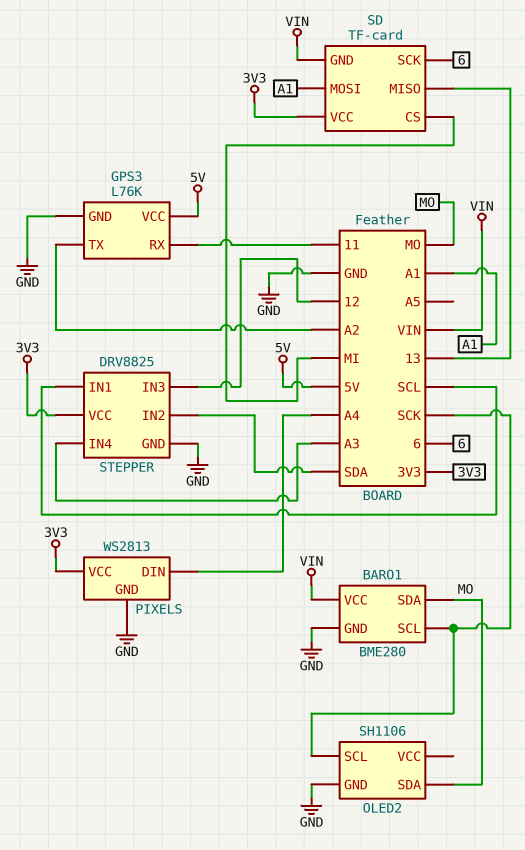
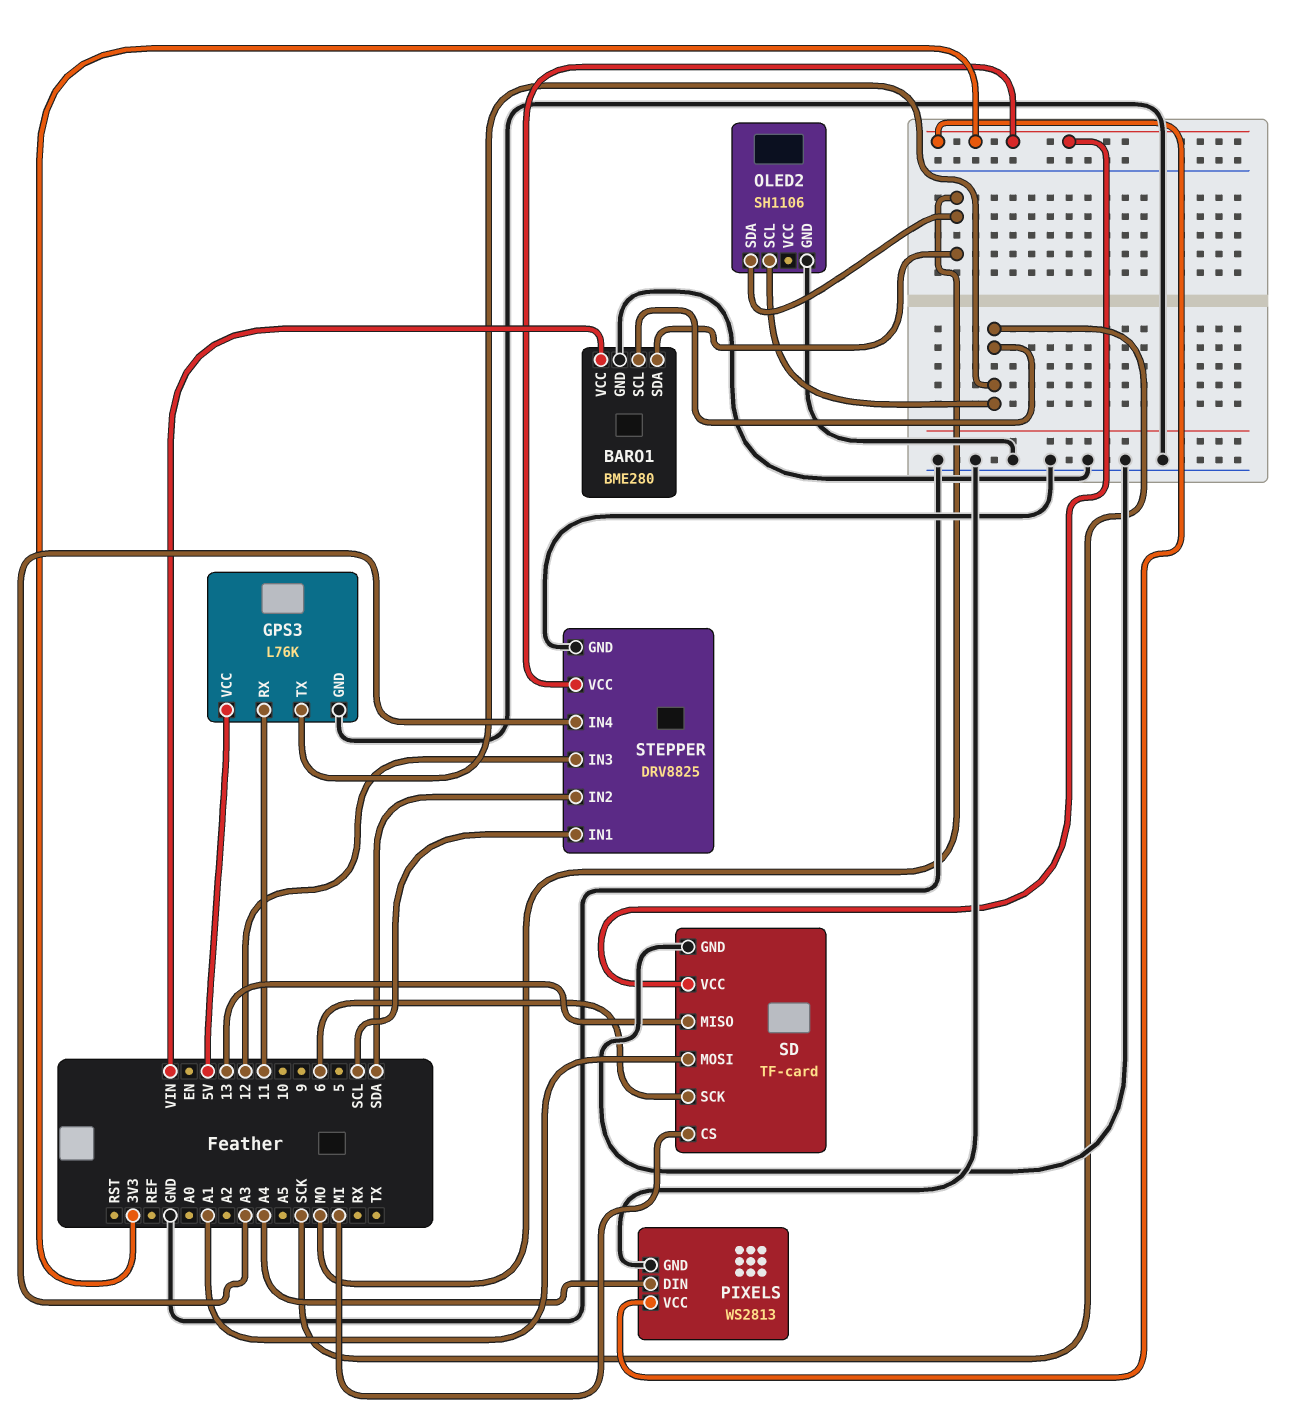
GPS3 pin TX: A2 -> SCK
SD pin GND: VIN -> GND

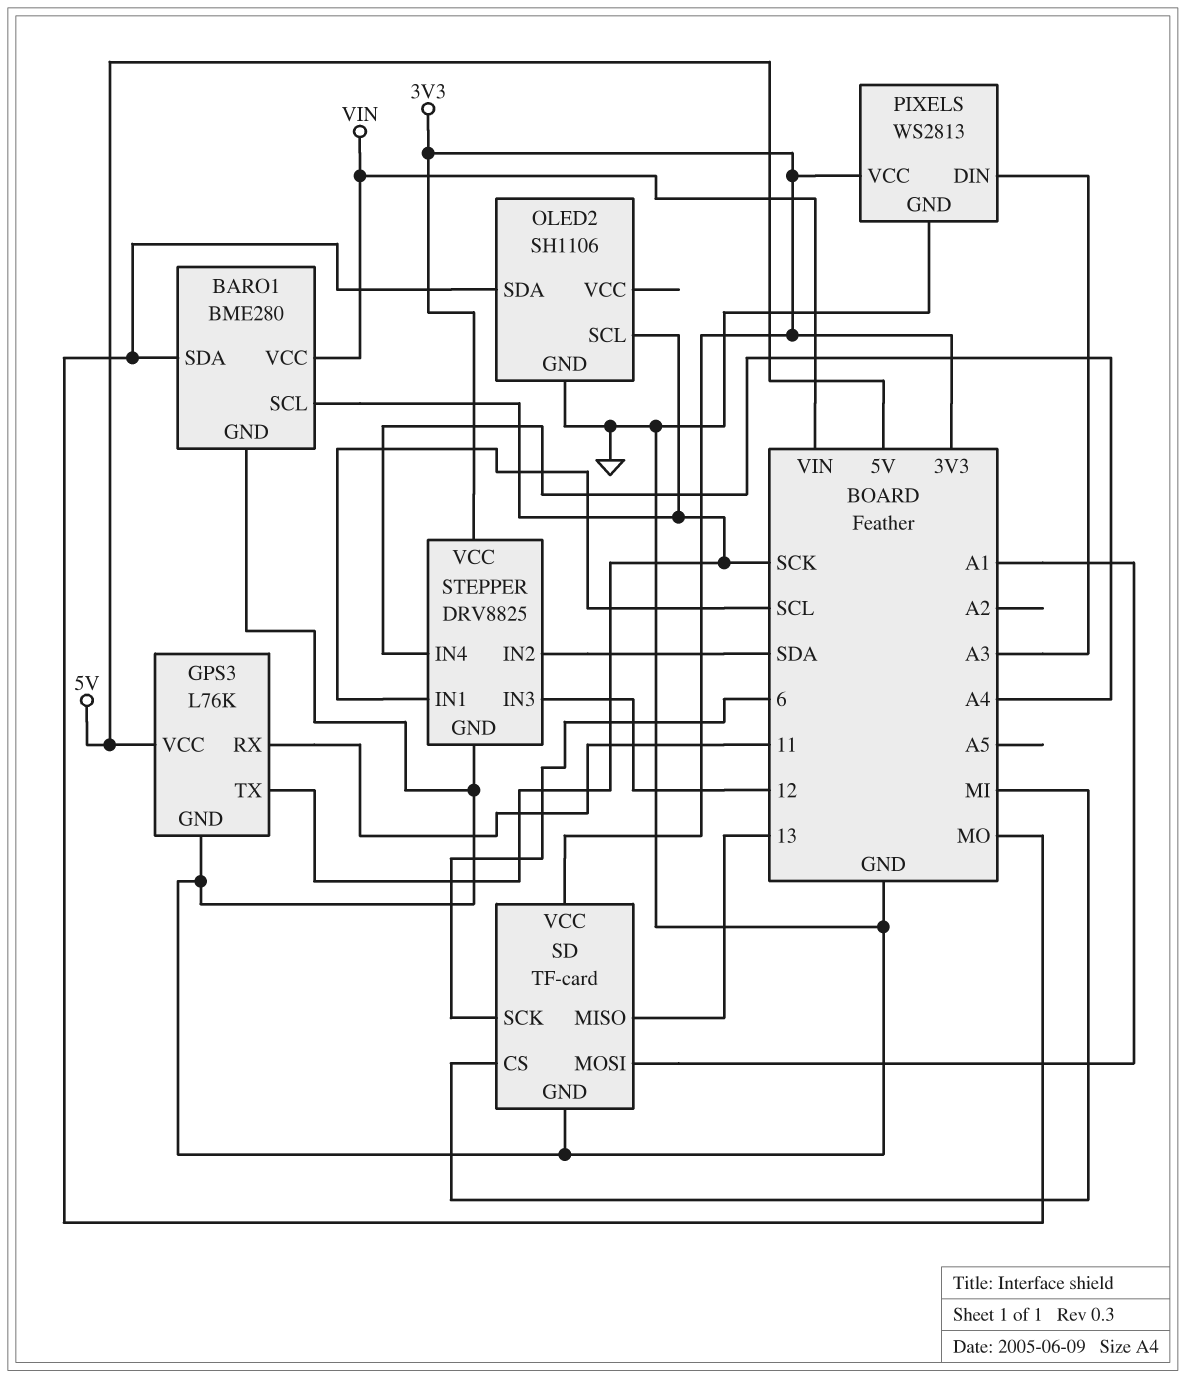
PIXELS pin DIN: A4 -> A3
STEPPER pin IN4: A3 -> A4

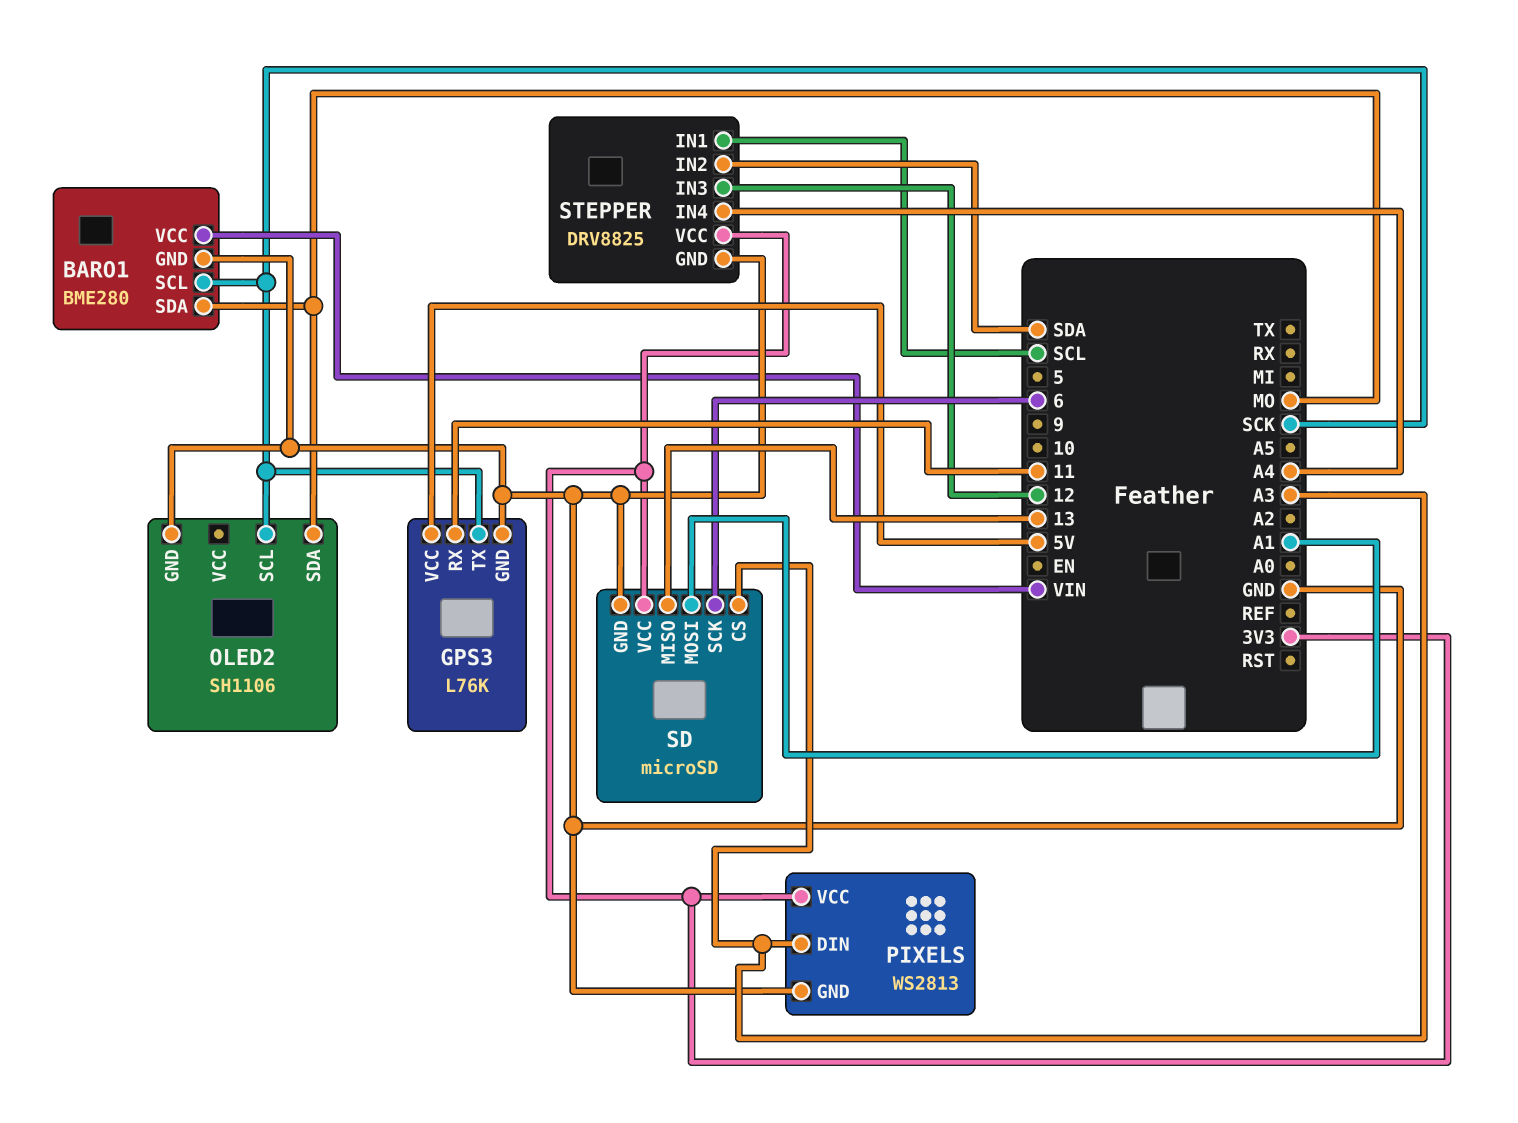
SD: TF-card -> microSD
SD pin CS: MI -> A3

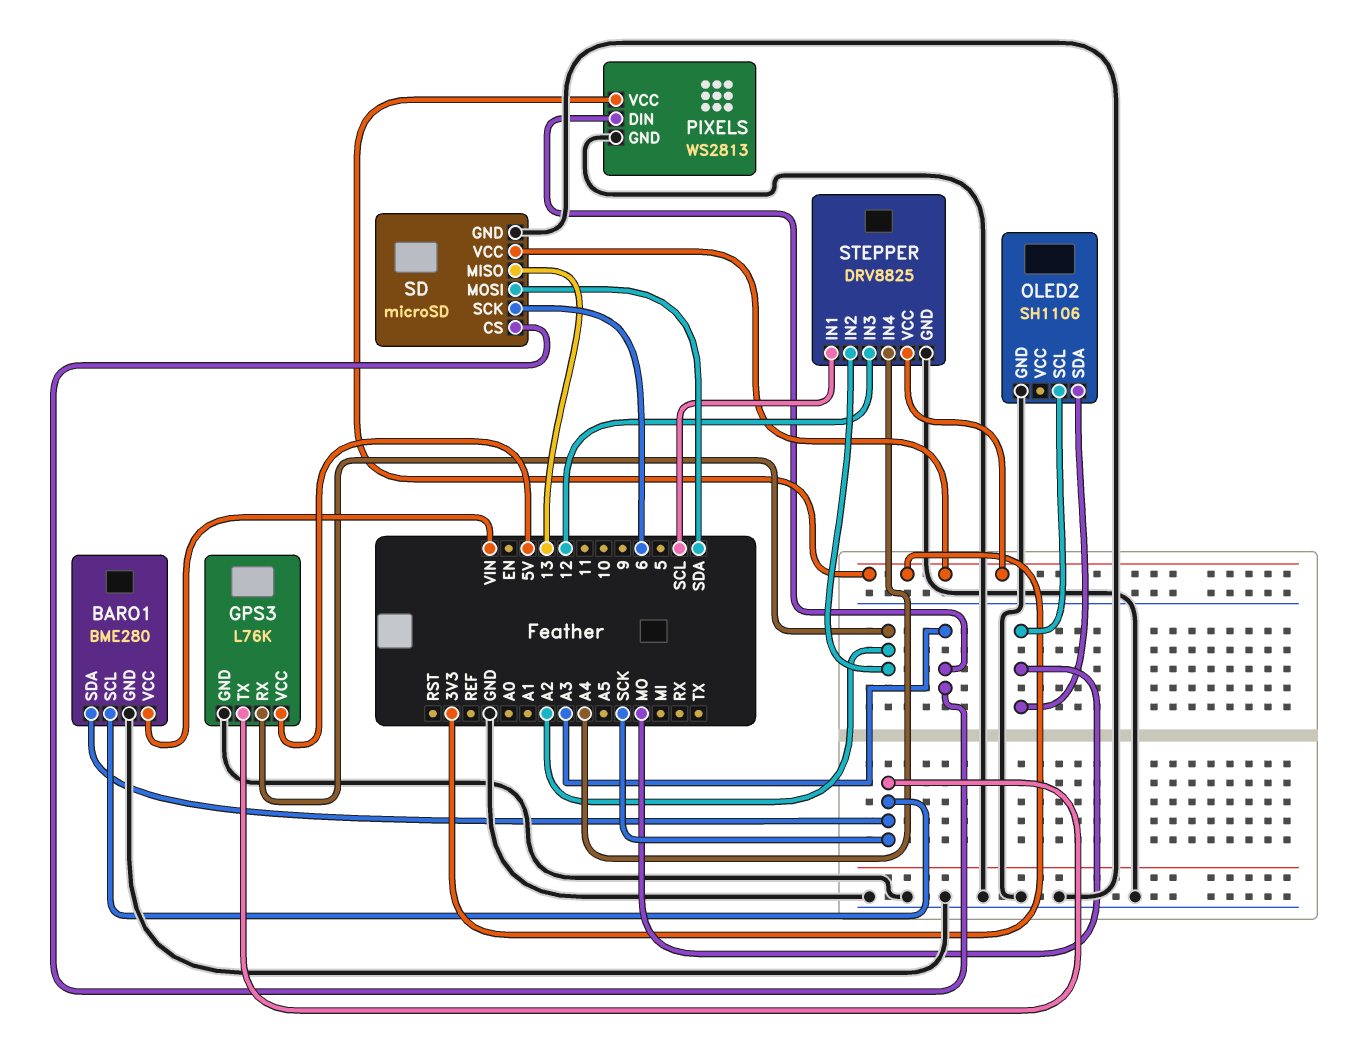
BARO1 pin SDA: MO -> SCK
GPS3 pin RX: 11 -> A2
OLED2 pin SCL: SCK -> MO
SD pin MOSI: A1 -> SDA
STEPPER pin IN2: SDA -> A2

